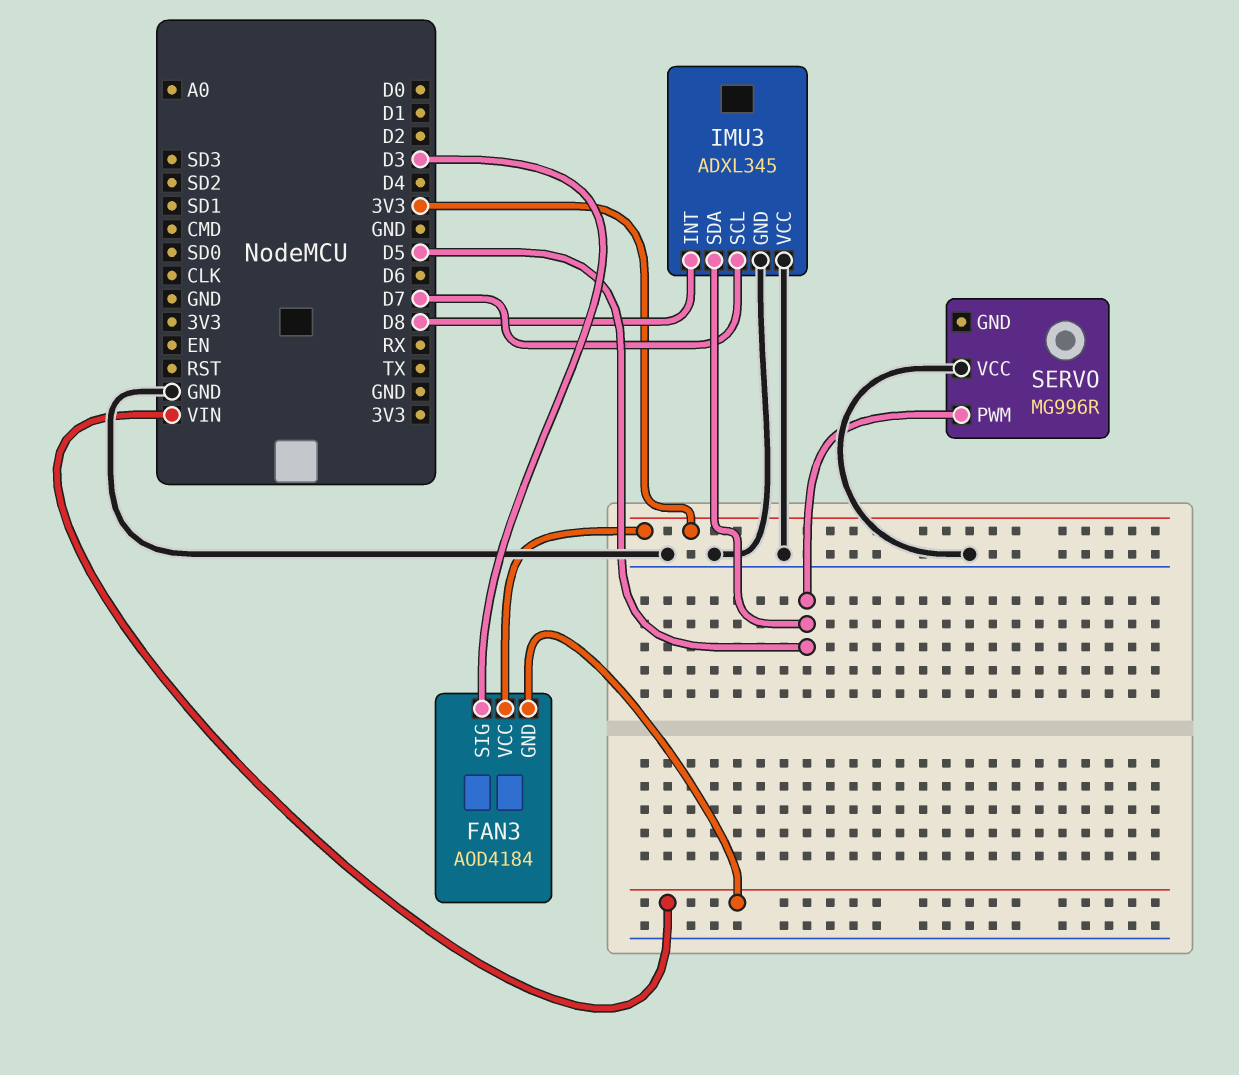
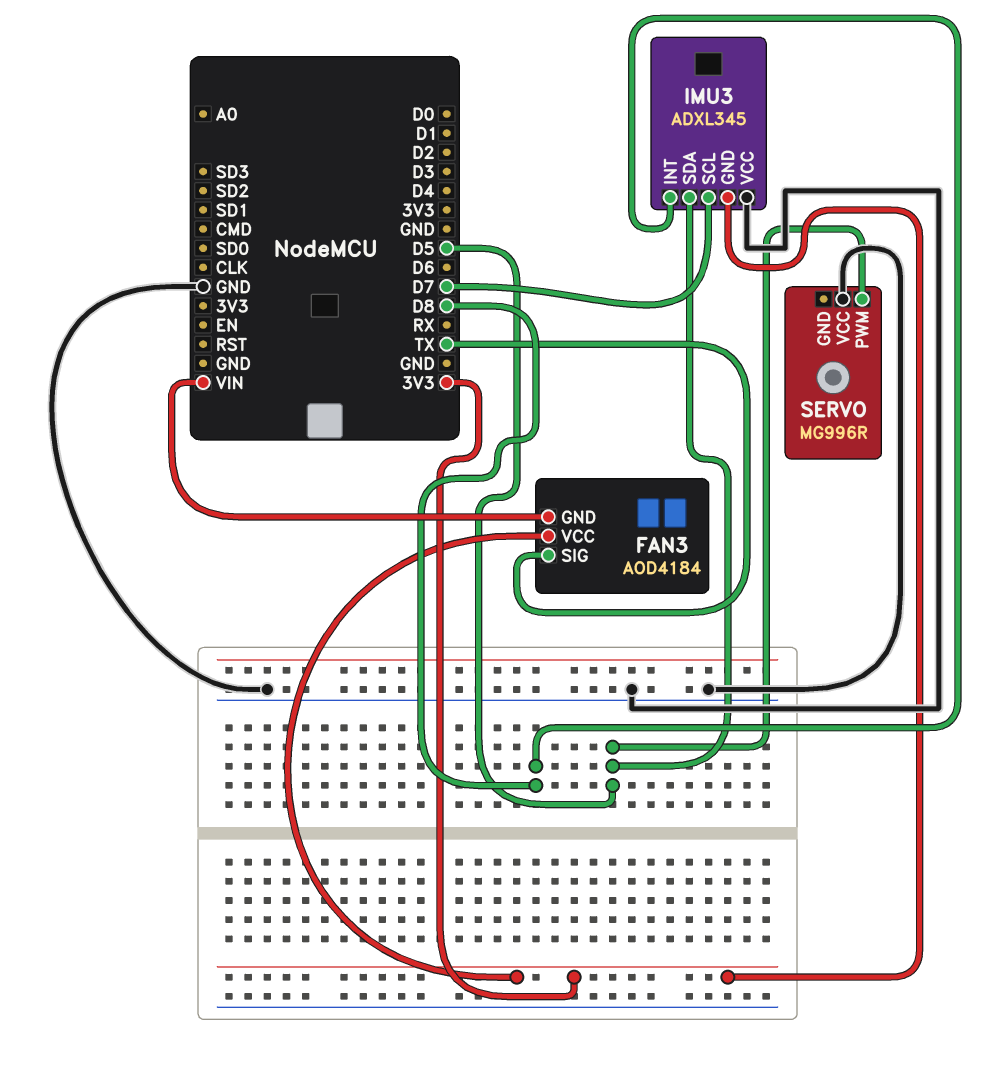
FAN3 pin SIG: D3 -> TX
IMU3 pin GND: GND -> 3V3

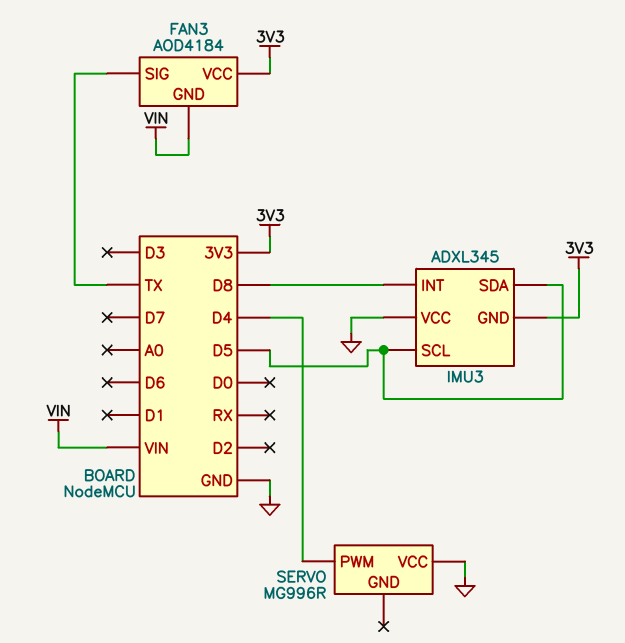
IMU3 pin SCL: D7 -> D5
SERVO pin PWM: D5 -> D4

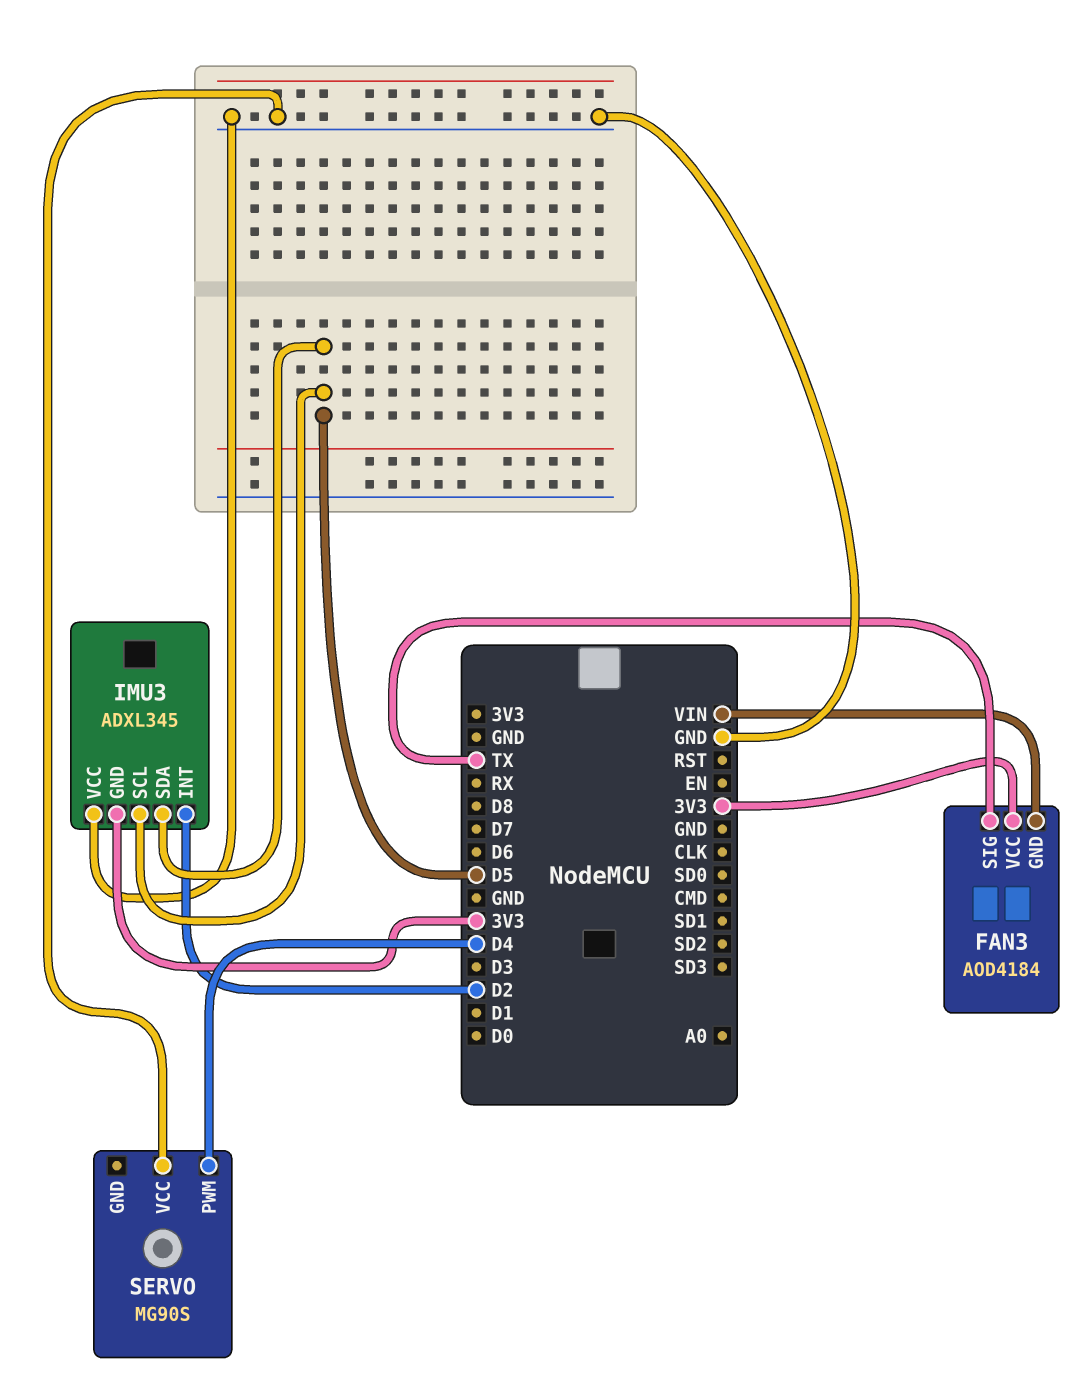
IMU3 pin INT: D8 -> D2
SERVO: MG996R -> MG90S

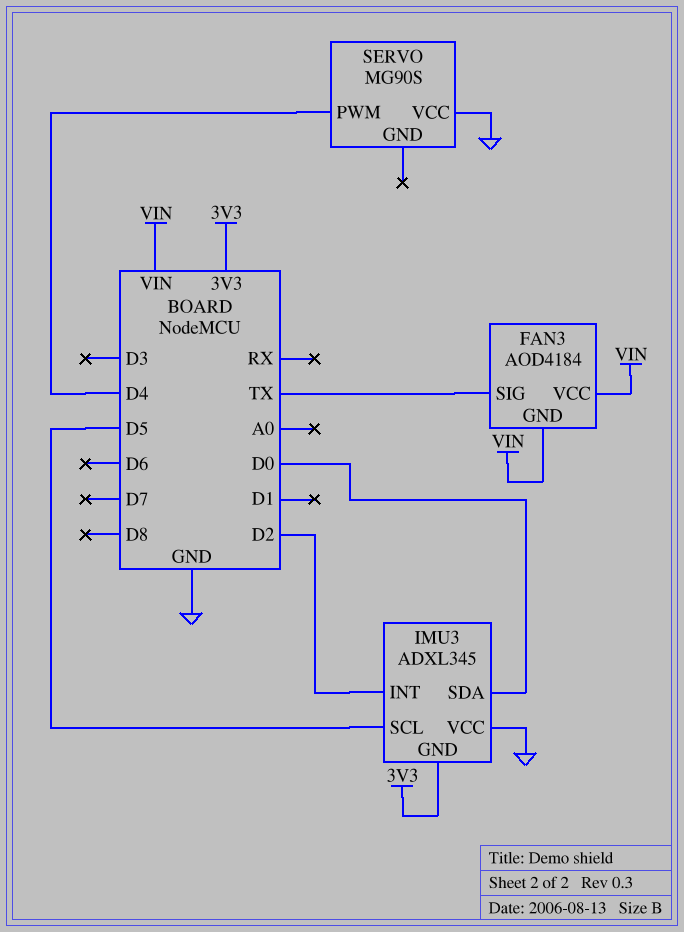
FAN3 pin VCC: 3V3 -> VIN
IMU3 pin SDA: D5 -> D0

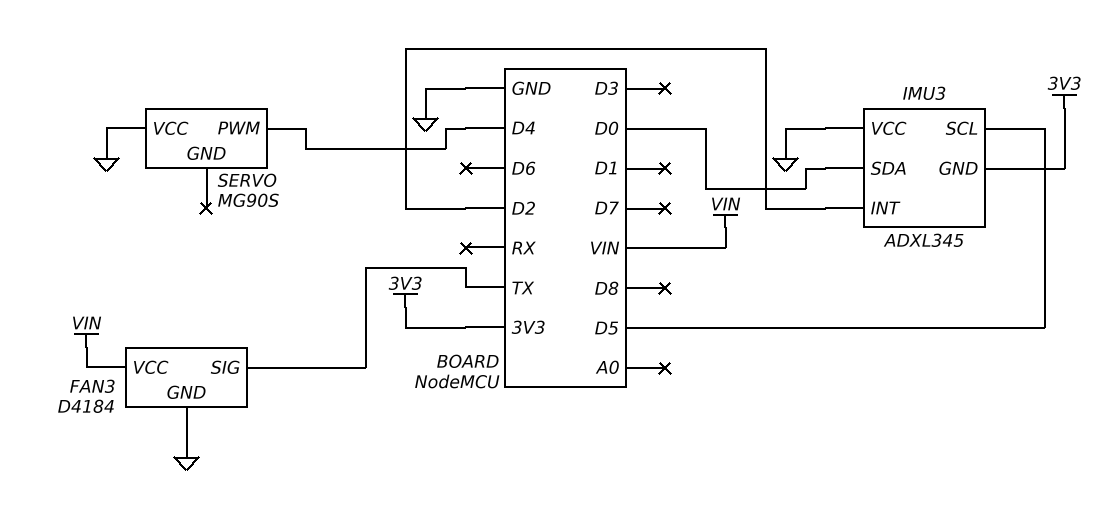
FAN3: AOD4184 -> D4184
FAN3 pin GND: VIN -> GND

